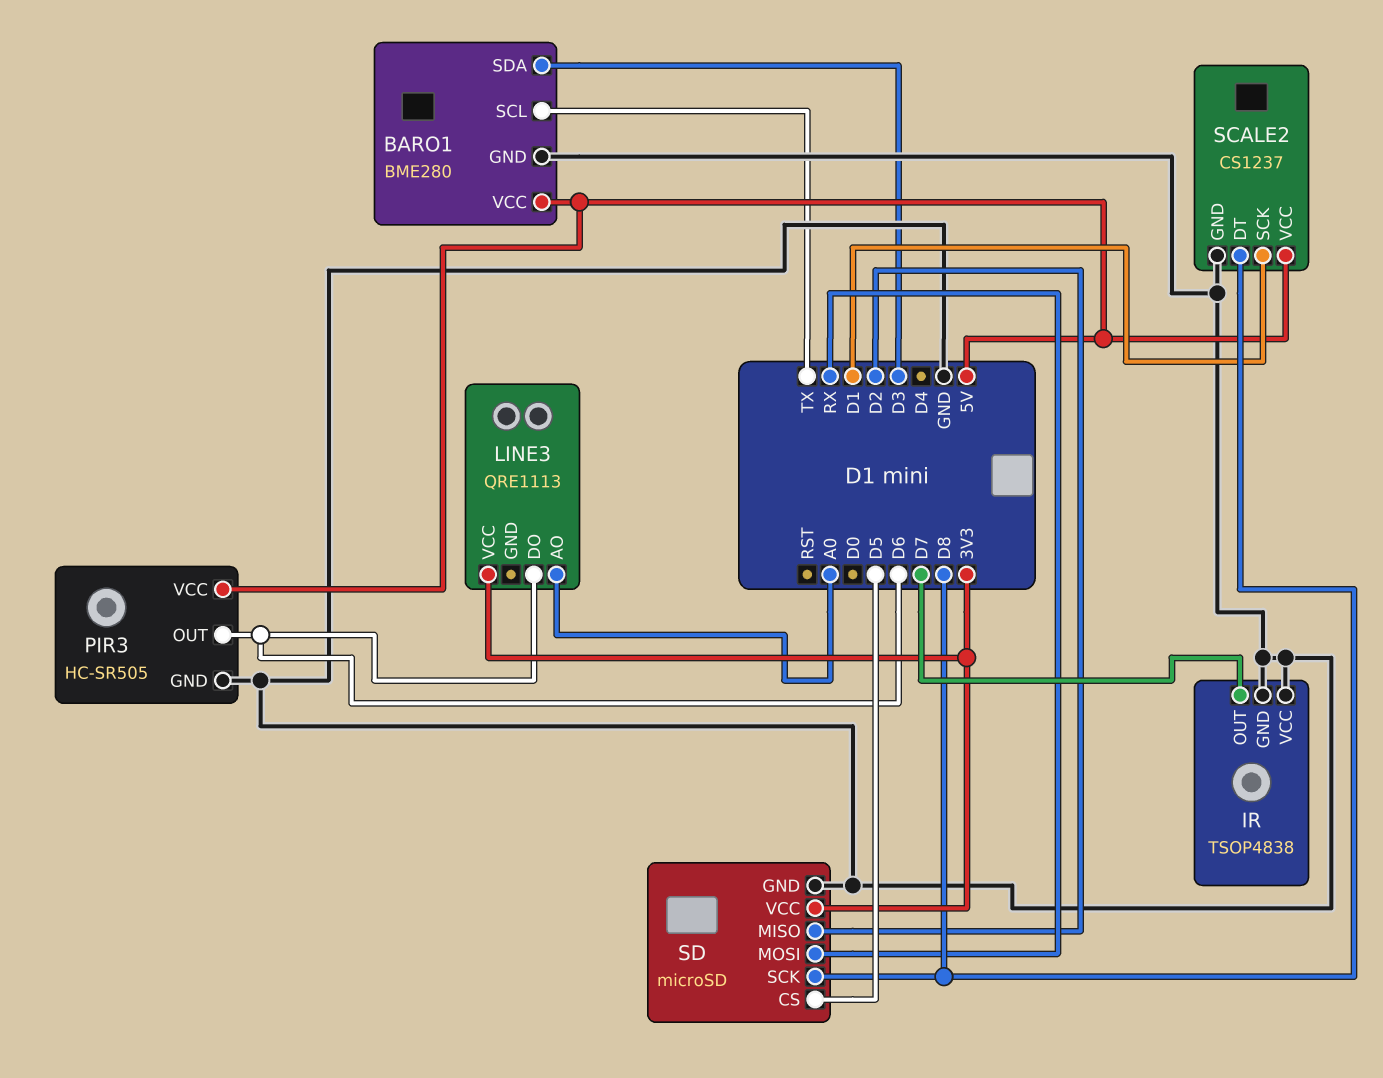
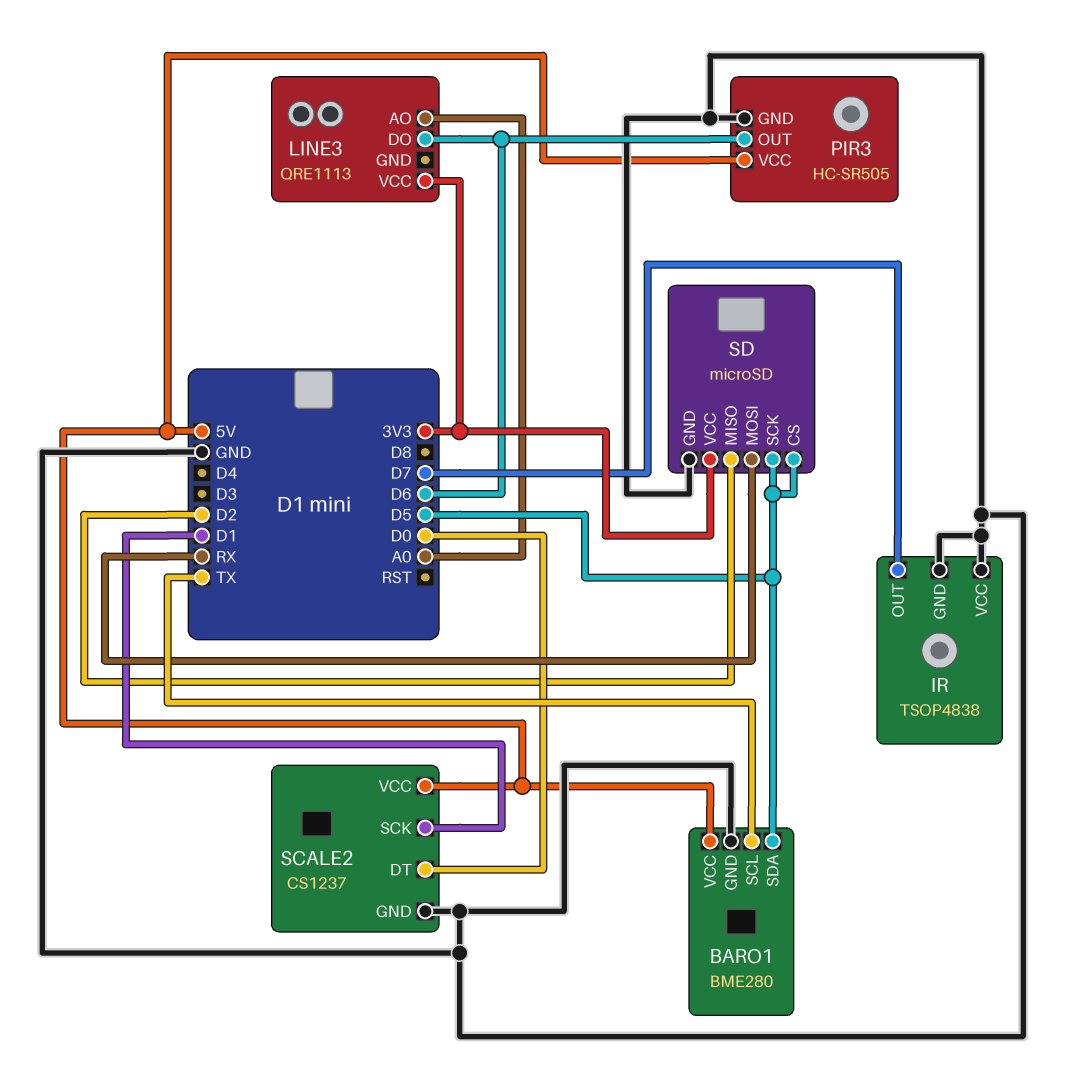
BARO1 pin SDA: D3 -> D5
SCALE2 pin DT: D8 -> D0
SD pin SCK: D8 -> D5

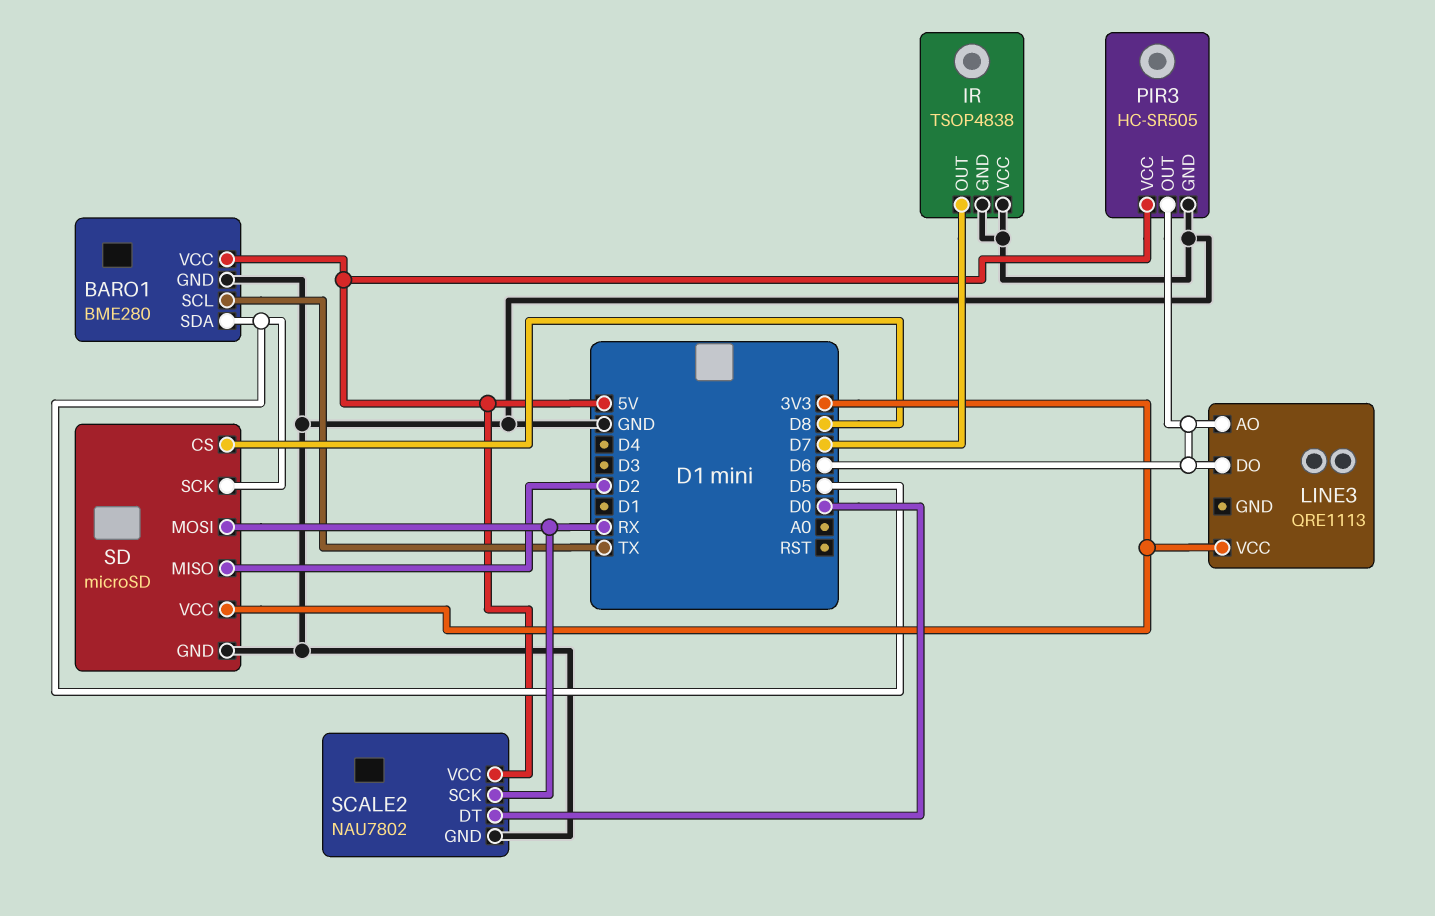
LINE3 pin AO: A0 -> D6
SCALE2: CS1237 -> NAU7802
SCALE2 pin SCK: D1 -> RX
SD pin CS: D5 -> D8

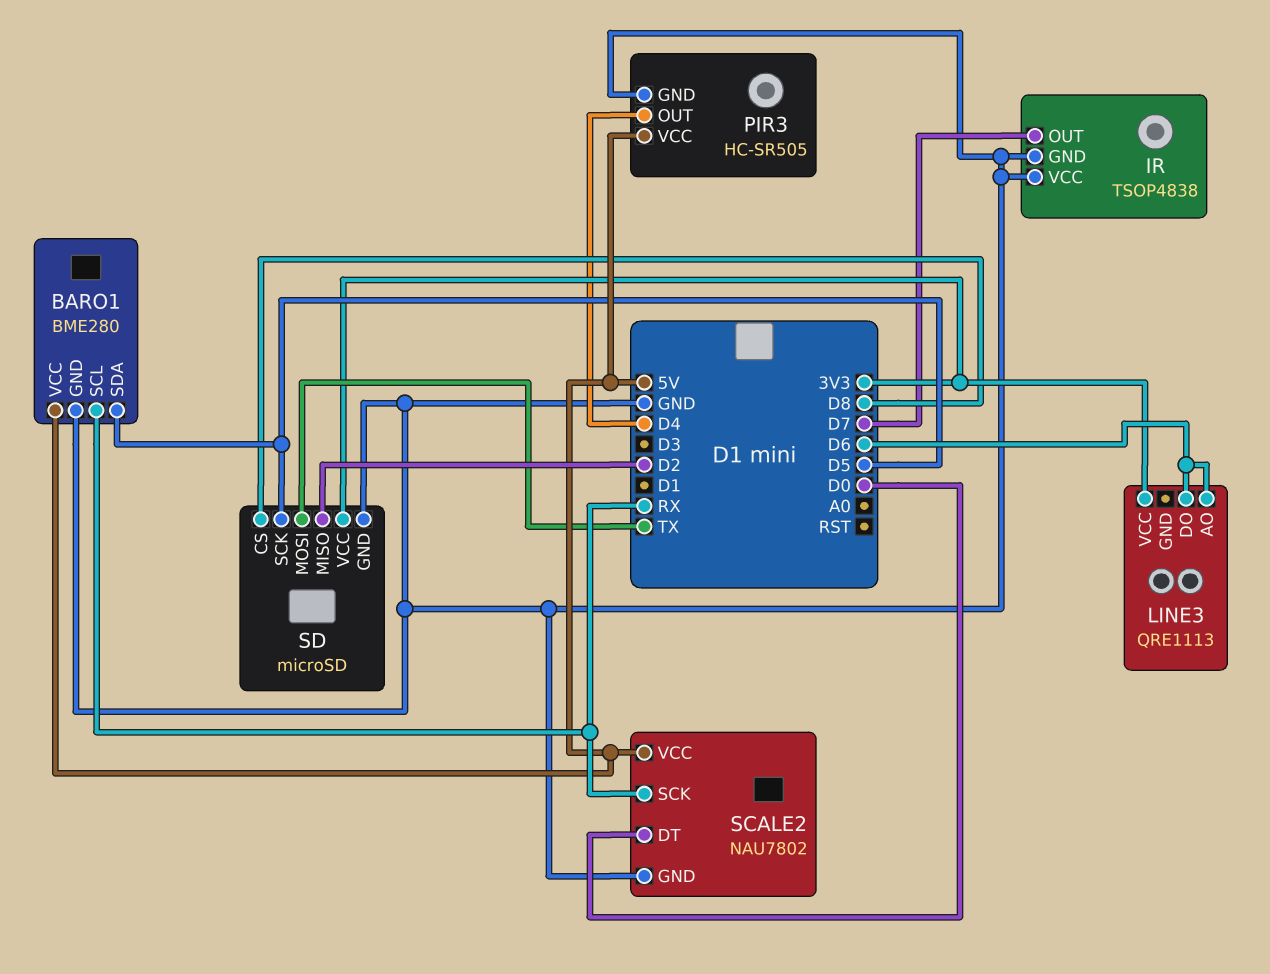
BARO1 pin SCL: TX -> RX
PIR3 pin OUT: D6 -> D4
SD pin MOSI: RX -> TX

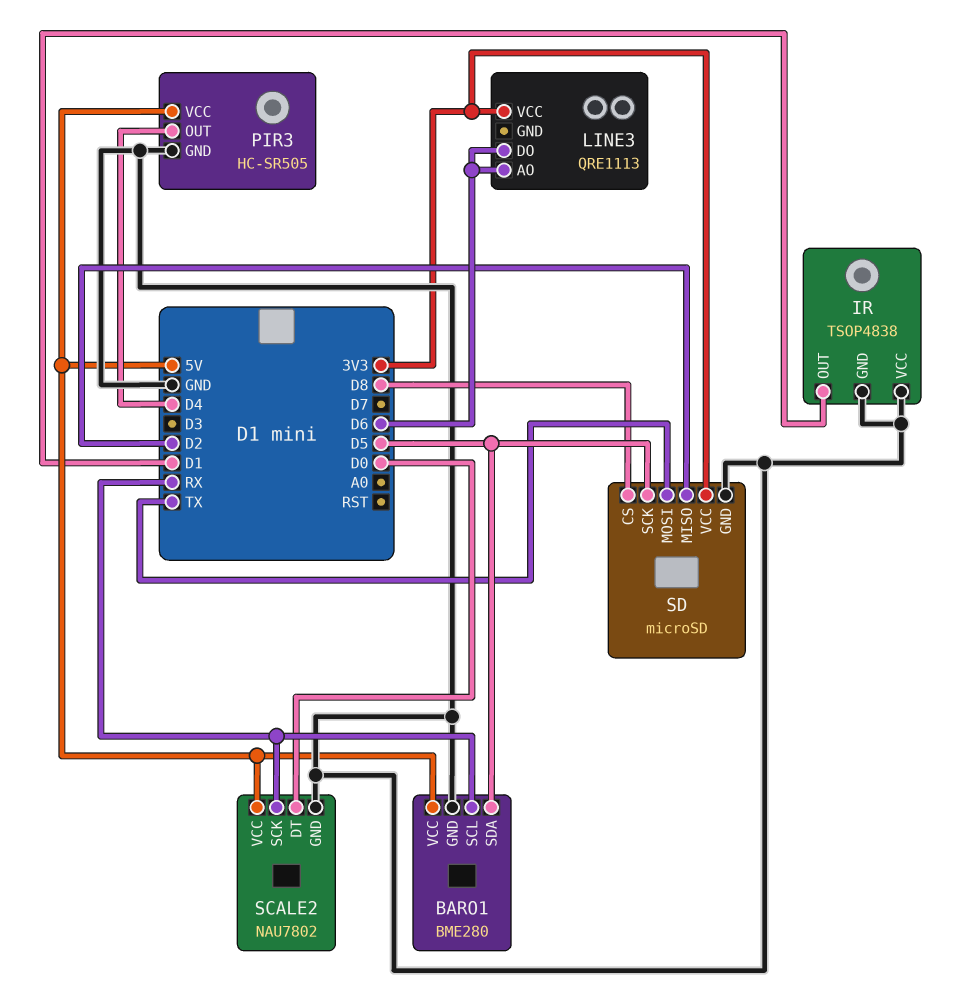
IR pin OUT: D7 -> D1

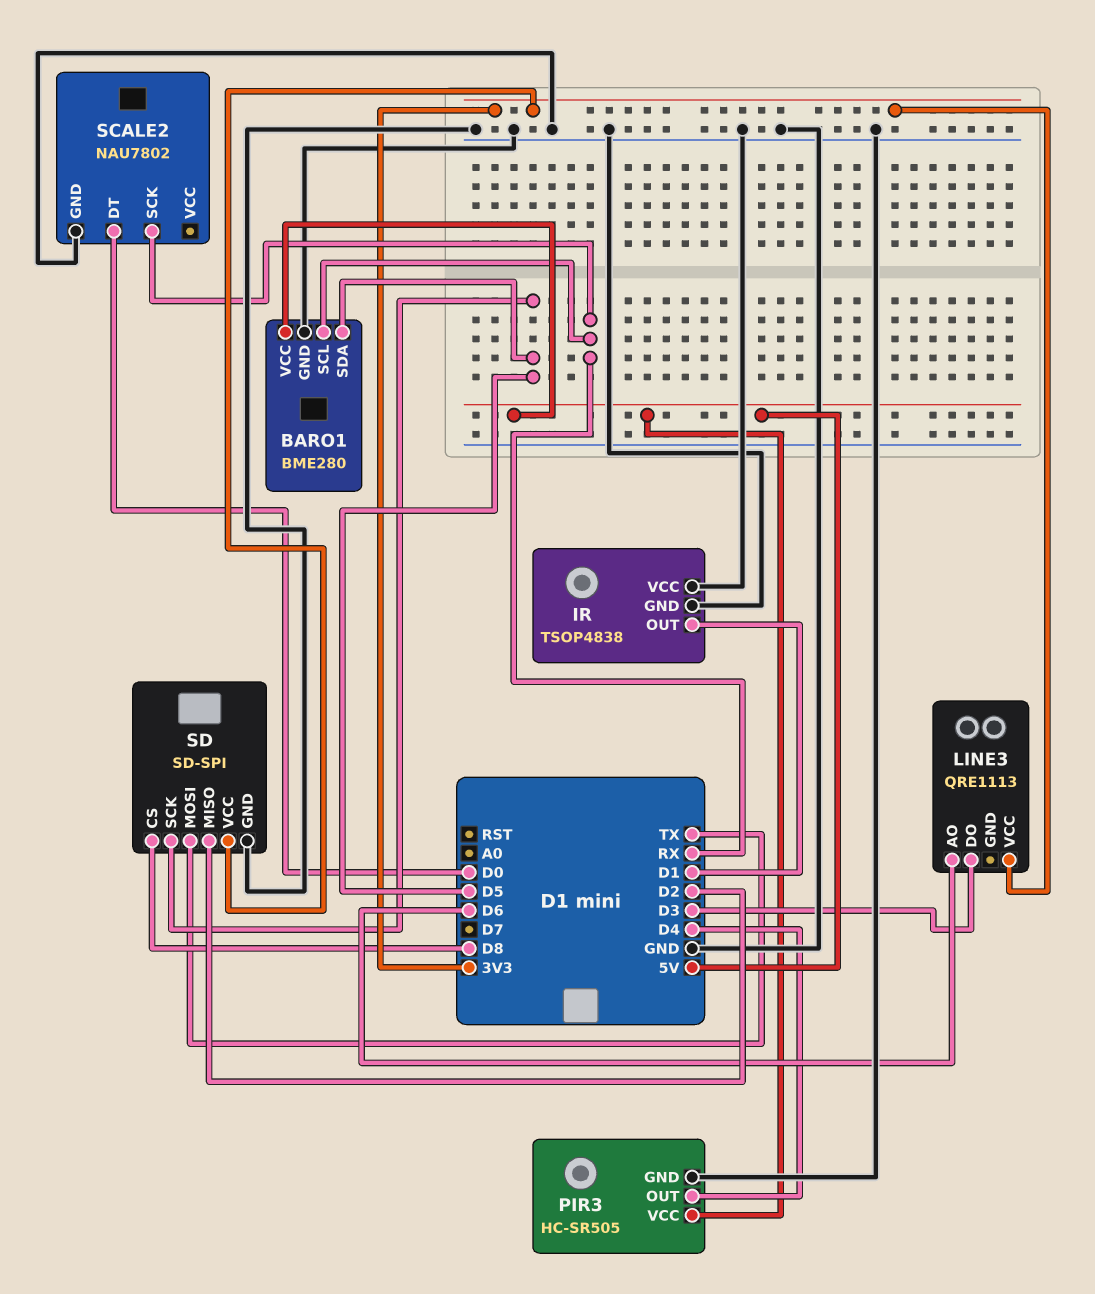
LINE3 pin DO: D6 -> D3
SCALE2 pin VCC: 5V -> none
SD: microSD -> SD-SPI

